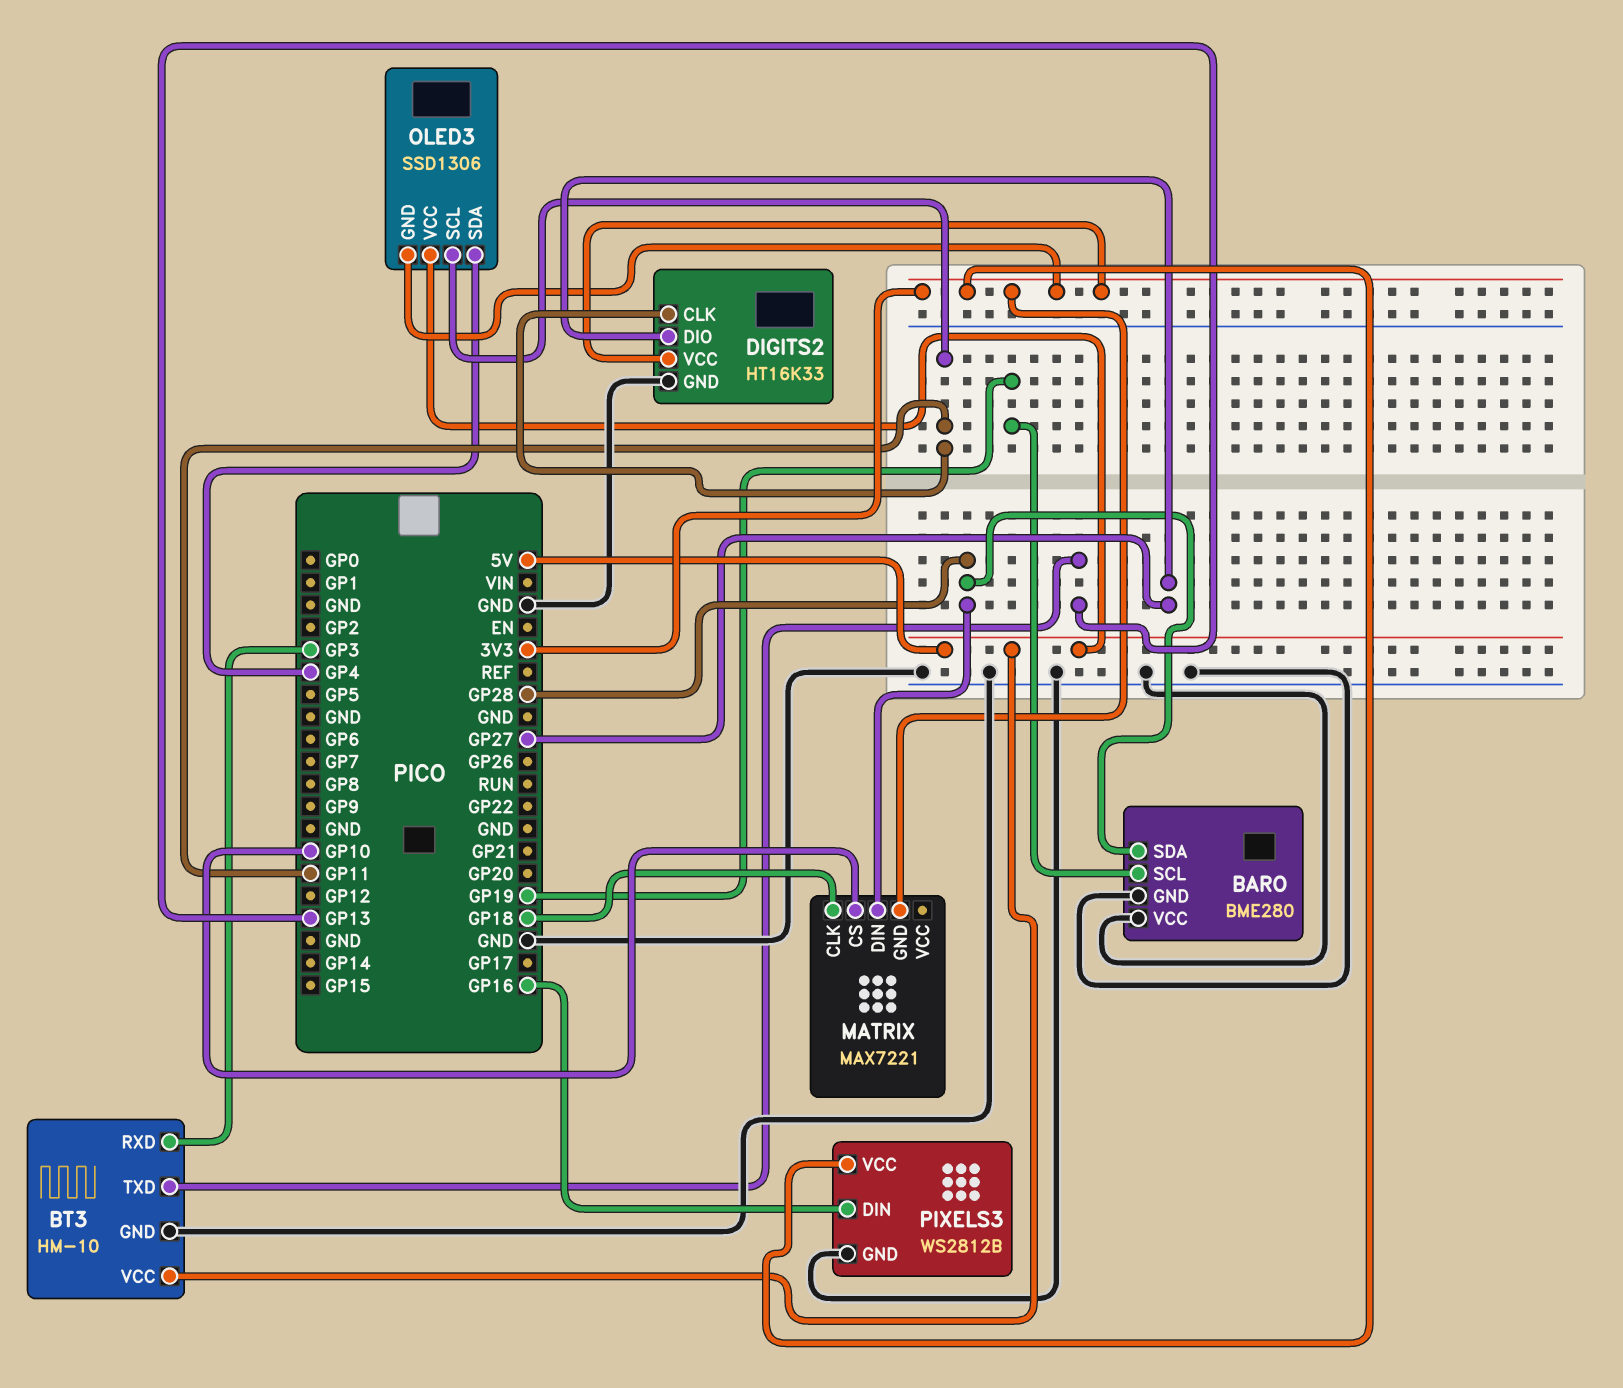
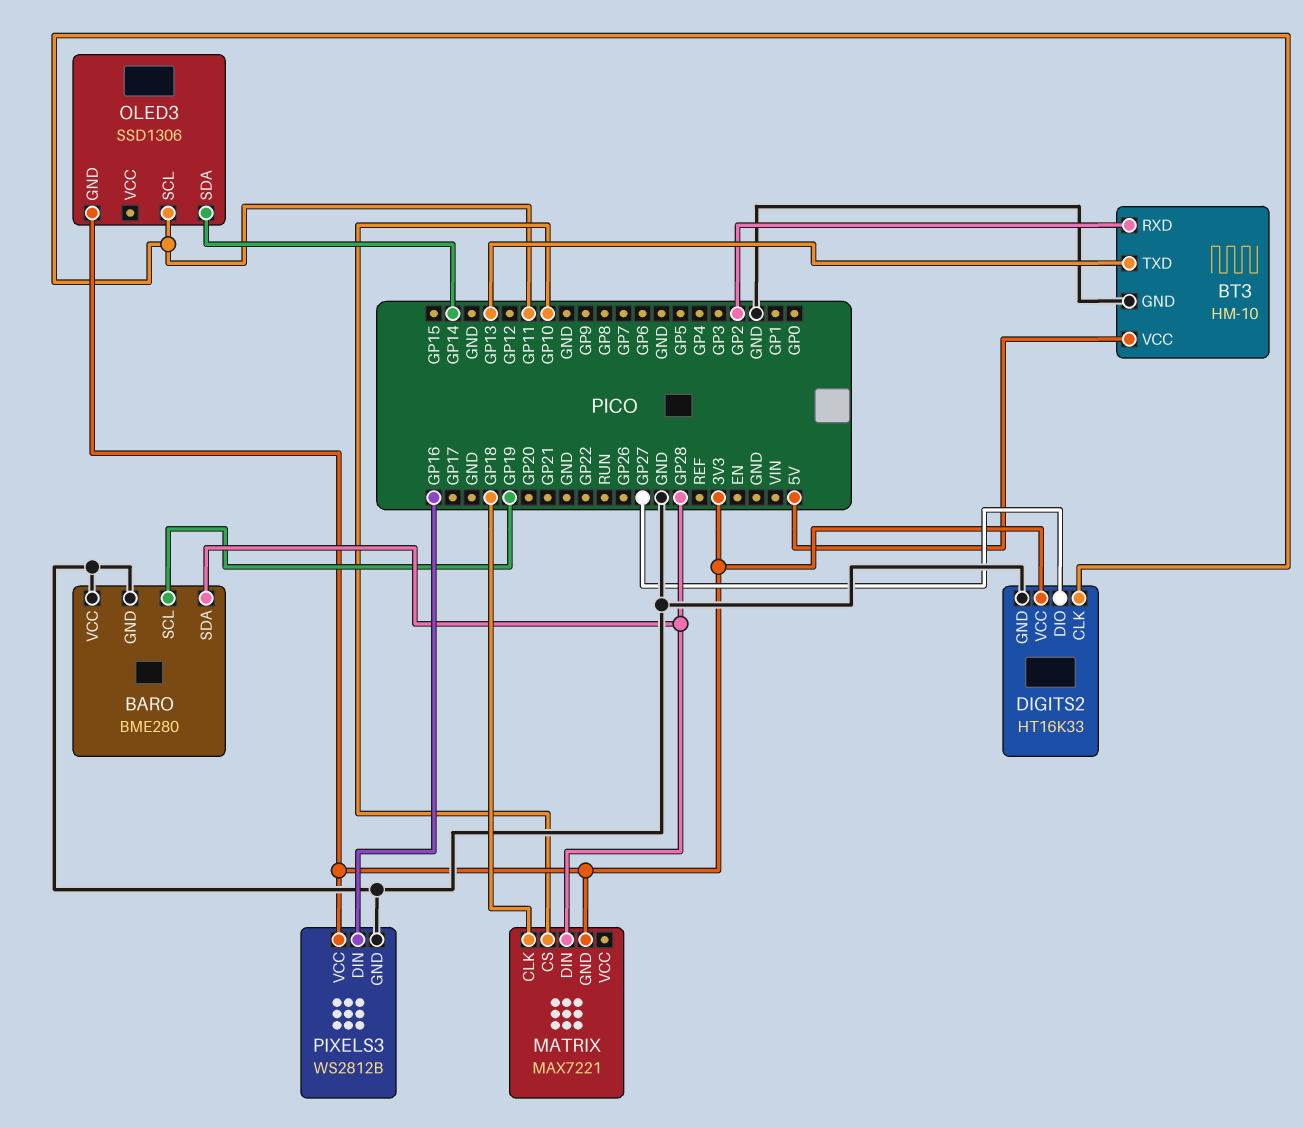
BT3 pin RXD: GP3 -> GP2
OLED3 pin SDA: GP4 -> GP14
OLED3 pin VCC: 5V -> none

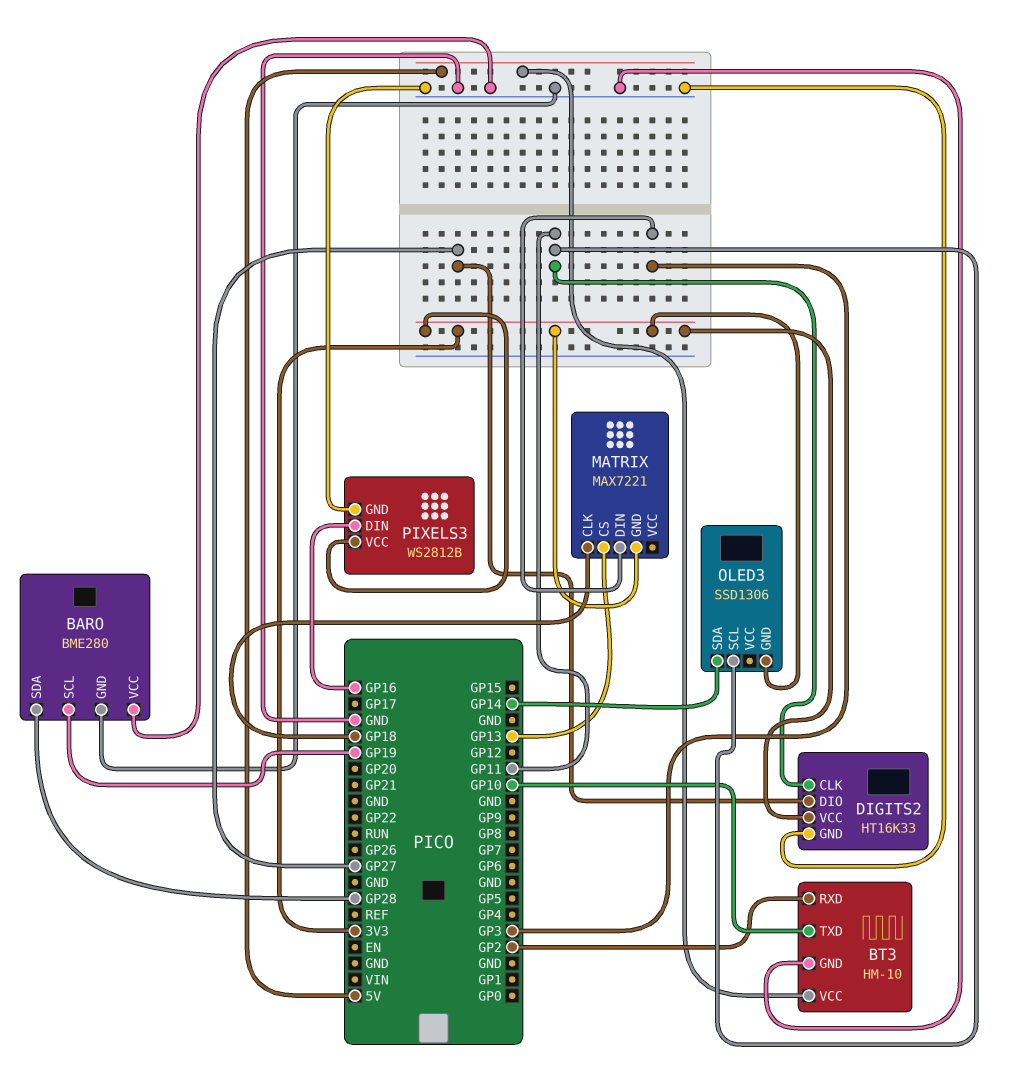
BT3 pin TXD: GP13 -> GP10
MATRIX pin CS: GP10 -> GP13
MATRIX pin DIN: GP28 -> GP3

